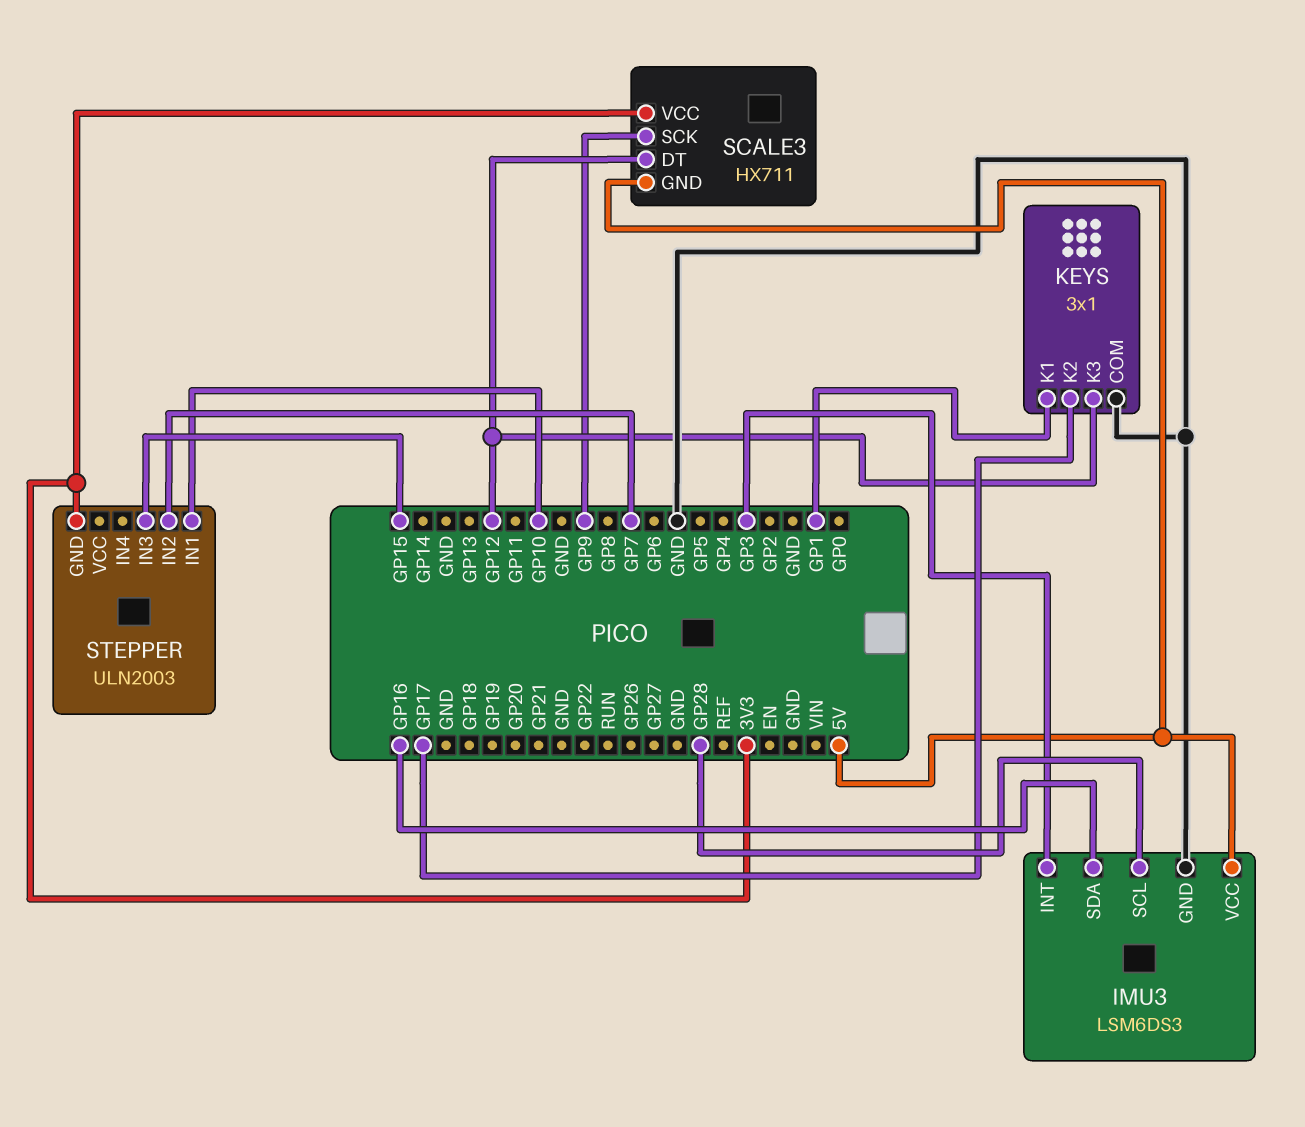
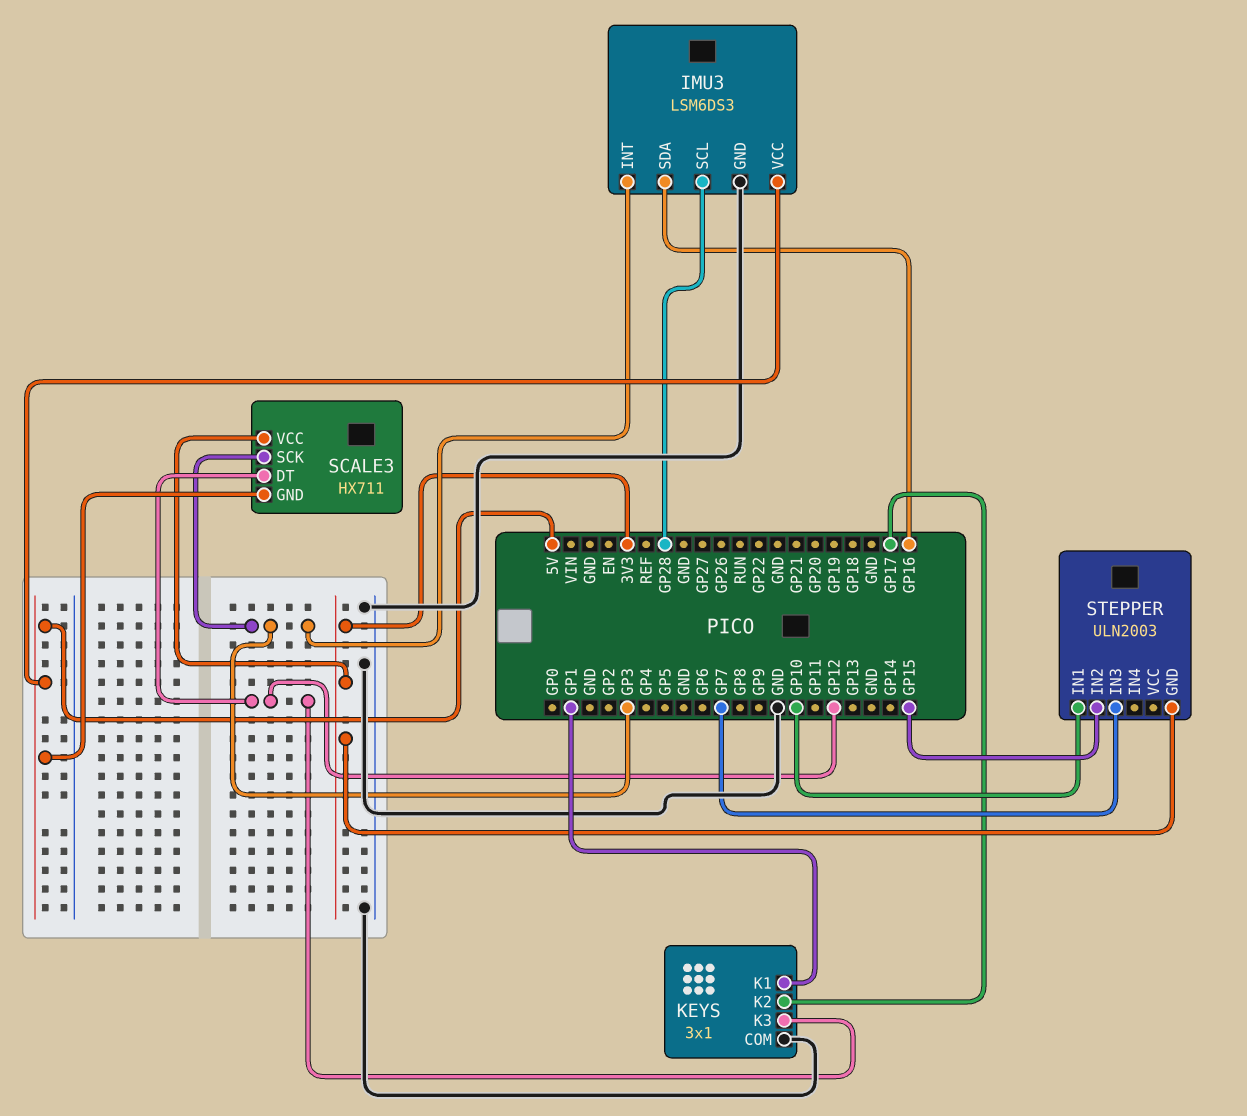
SCALE3 pin SCK: GP9 -> GP3
STEPPER pin IN2: GP7 -> GP15
STEPPER pin IN3: GP15 -> GP7

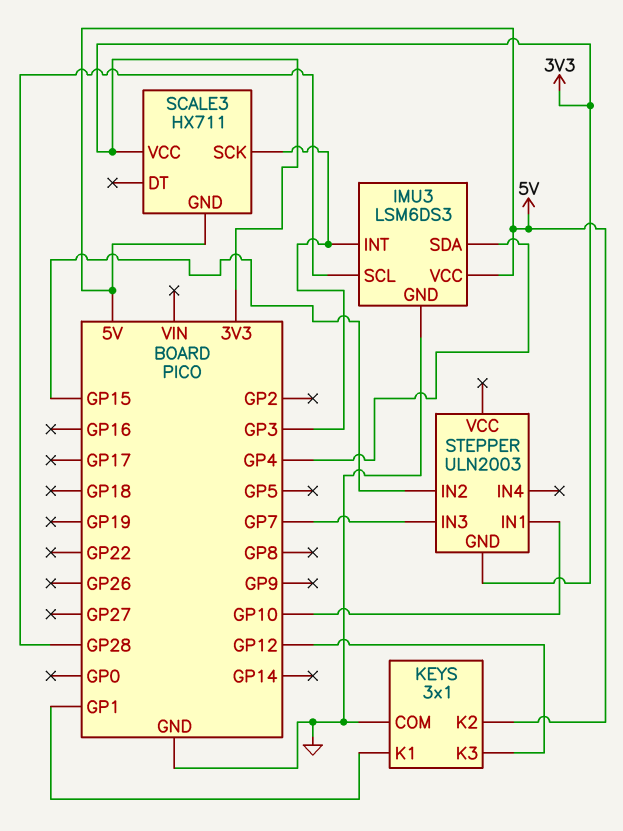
IMU3 pin SDA: GP16 -> GP4
KEYS pin K2: GP17 -> 5V
SCALE3 pin DT: GP12 -> none

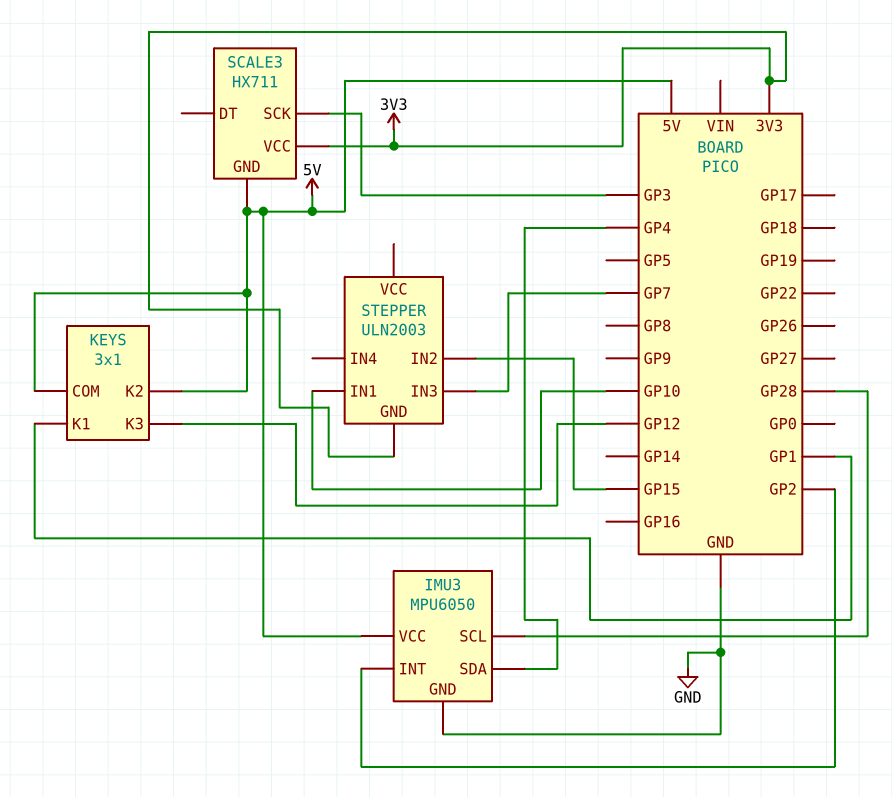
IMU3: LSM6DS3 -> MPU6050
IMU3 pin INT: GP3 -> GP2
KEYS pin COM: GND -> 5V

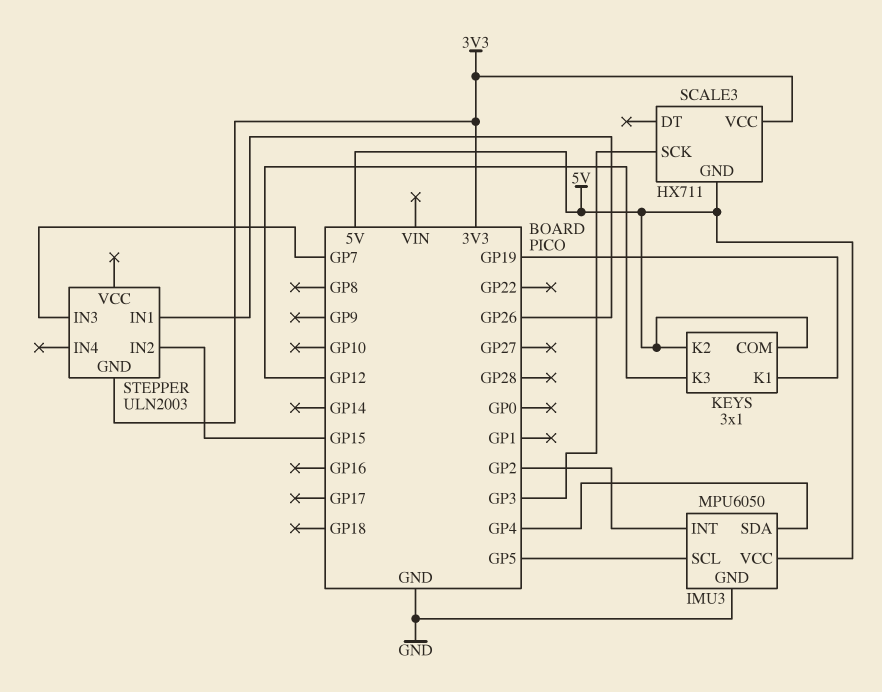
IMU3 pin SCL: GP28 -> GP5
KEYS pin K1: GP1 -> GP19
STEPPER pin IN1: GP10 -> GP26

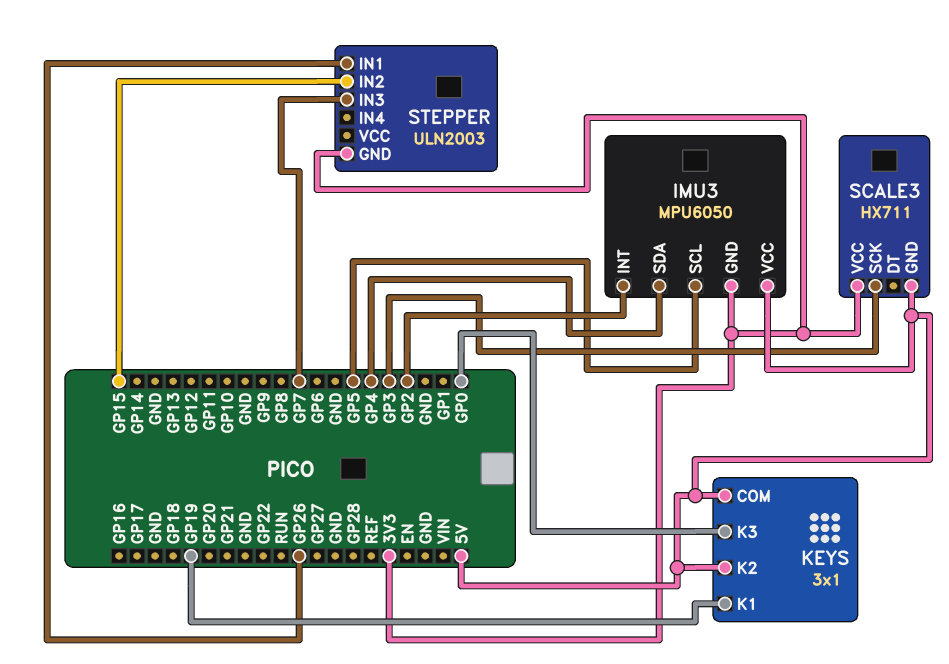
IMU3 pin GND: GND -> 3V3
KEYS pin K3: GP12 -> GP0

